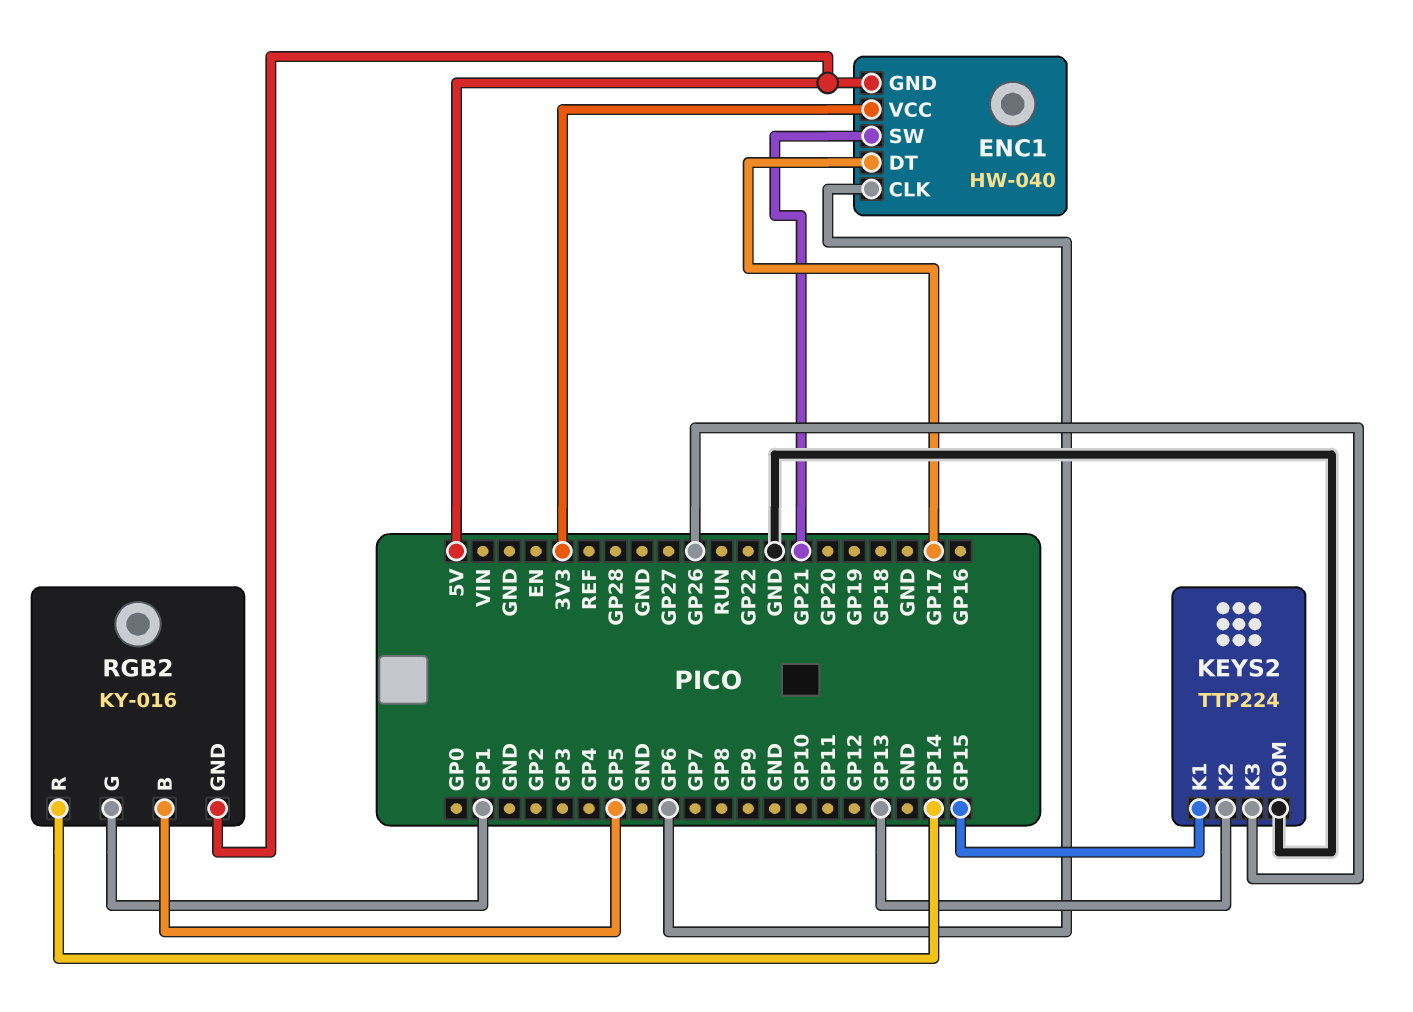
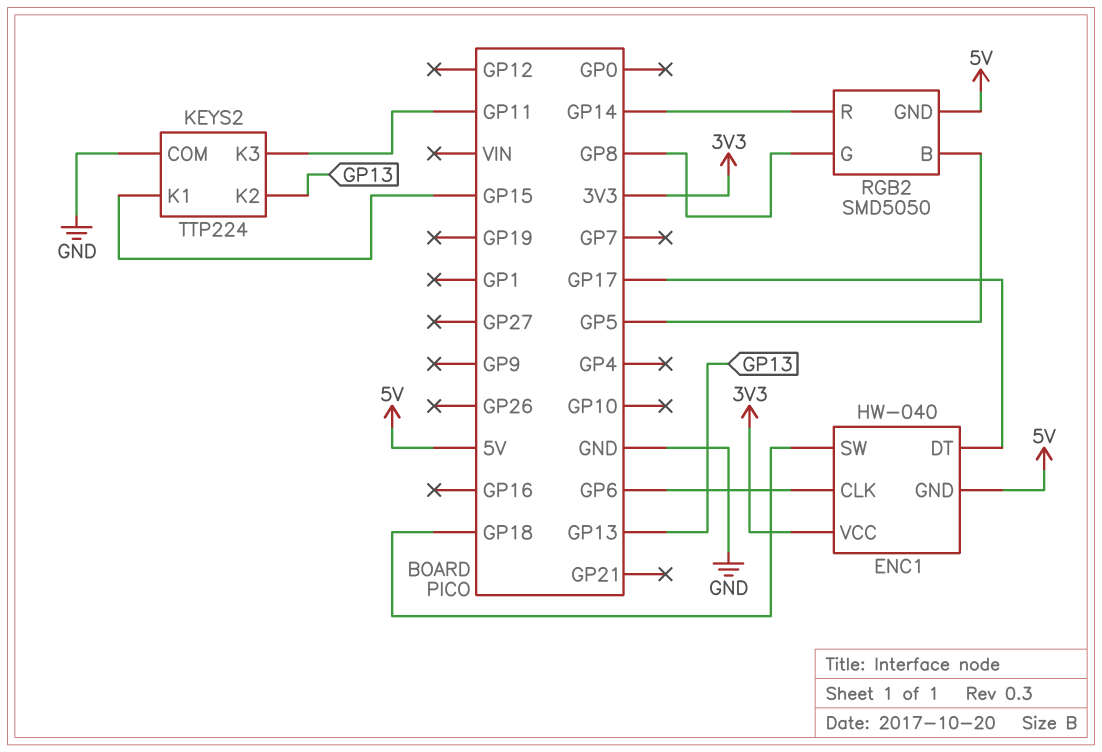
ENC1 pin SW: GP21 -> GP18
KEYS2 pin K3: GP26 -> GP11
RGB2: KY-016 -> SMD5050
RGB2 pin G: GP1 -> GP8

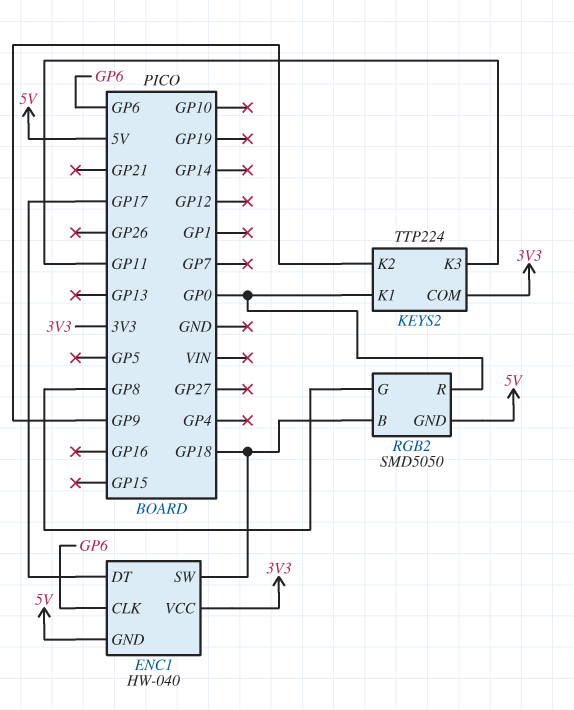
KEYS2 pin COM: GND -> 3V3
KEYS2 pin K1: GP15 -> GP0
KEYS2 pin K2: GP13 -> GP9
RGB2 pin B: GP5 -> GP18
RGB2 pin R: GP14 -> GP0

